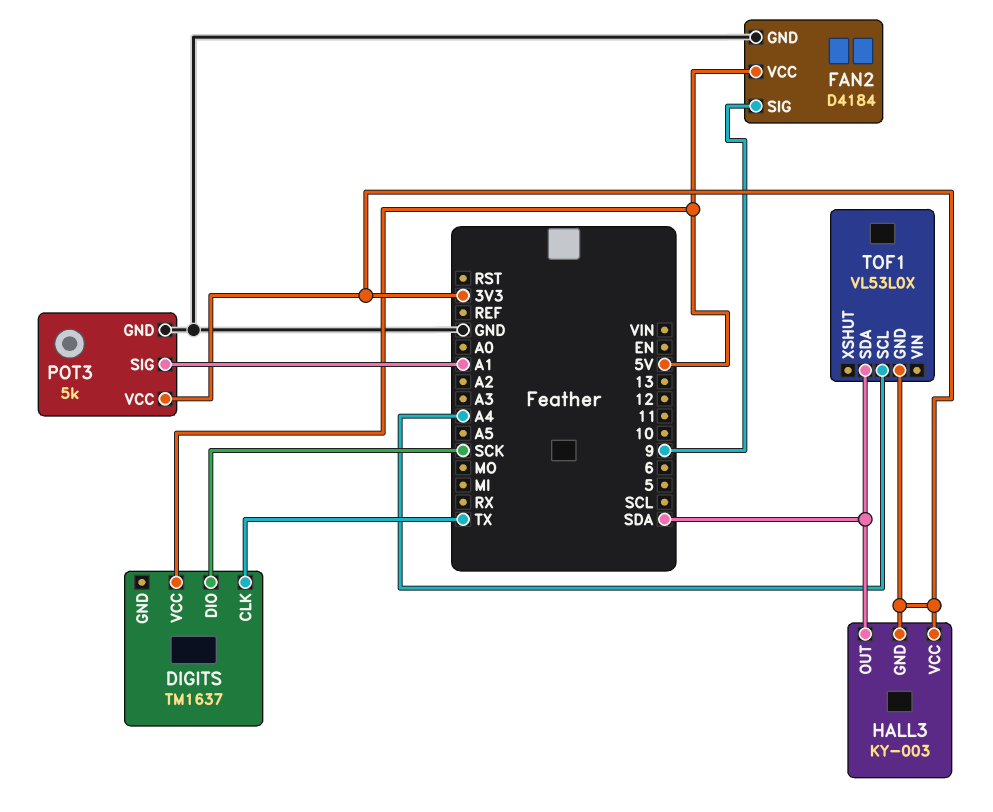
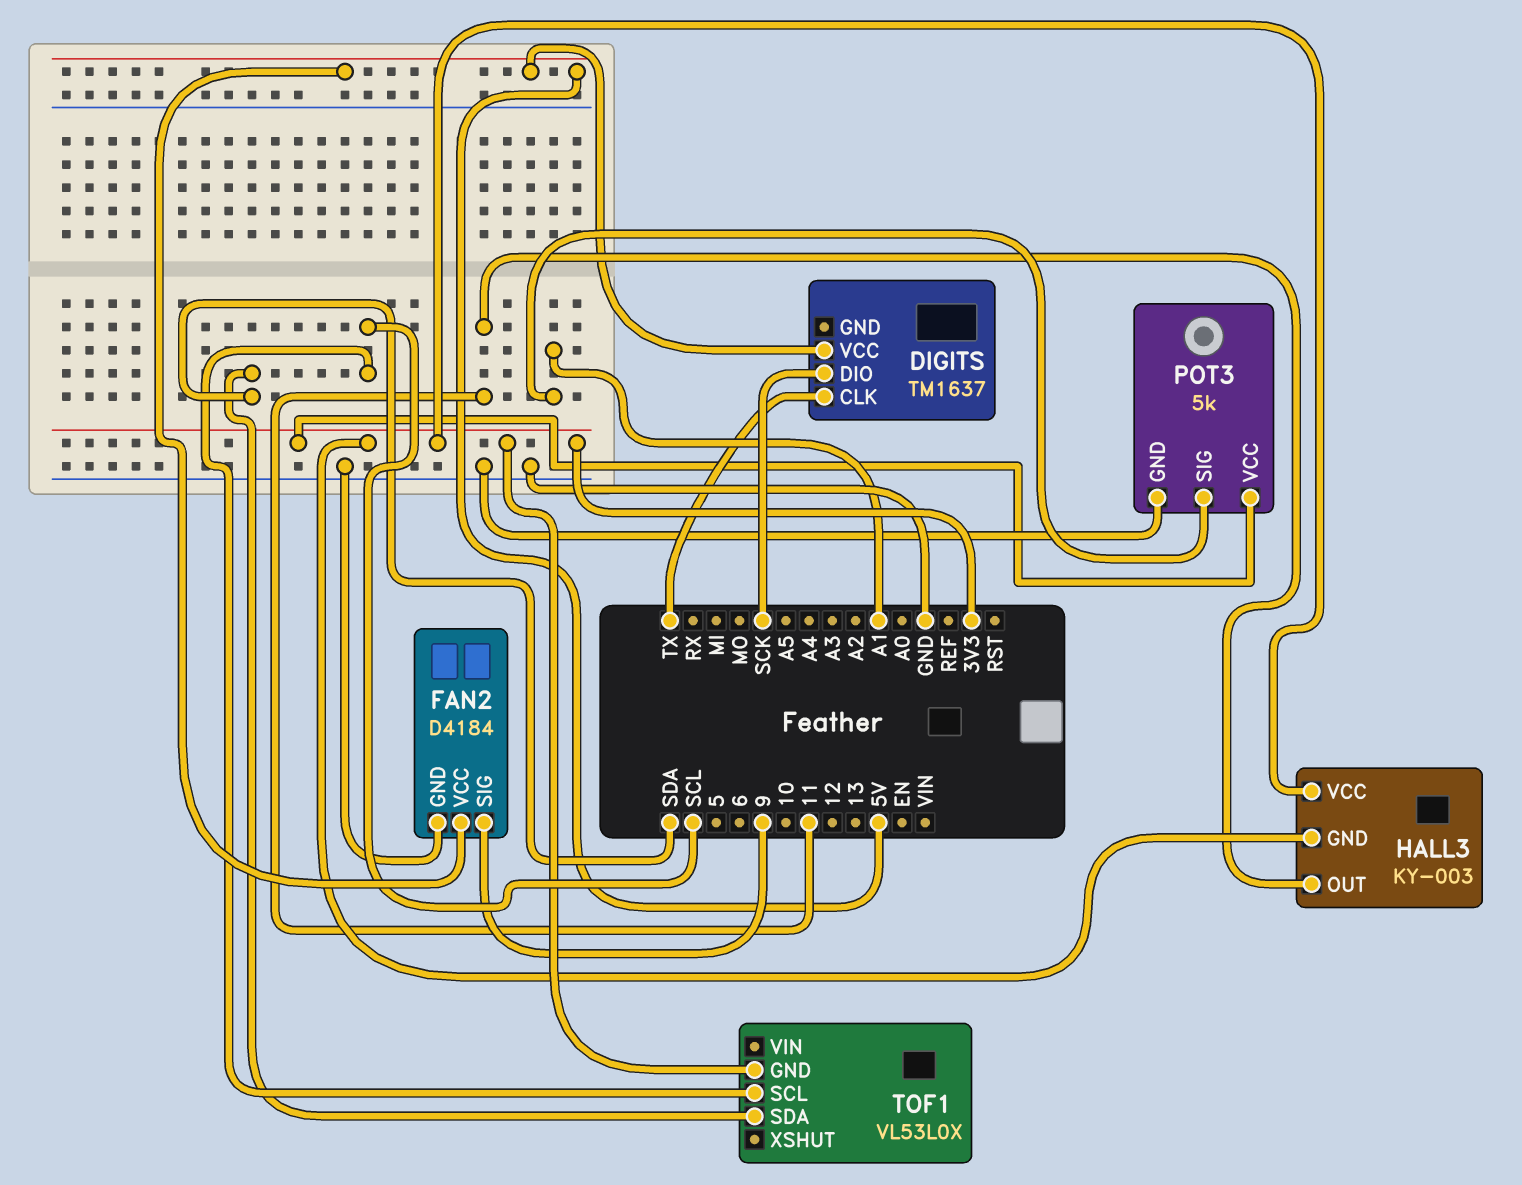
HALL3 pin OUT: SDA -> 11
TOF1 pin SCL: A4 -> SCL

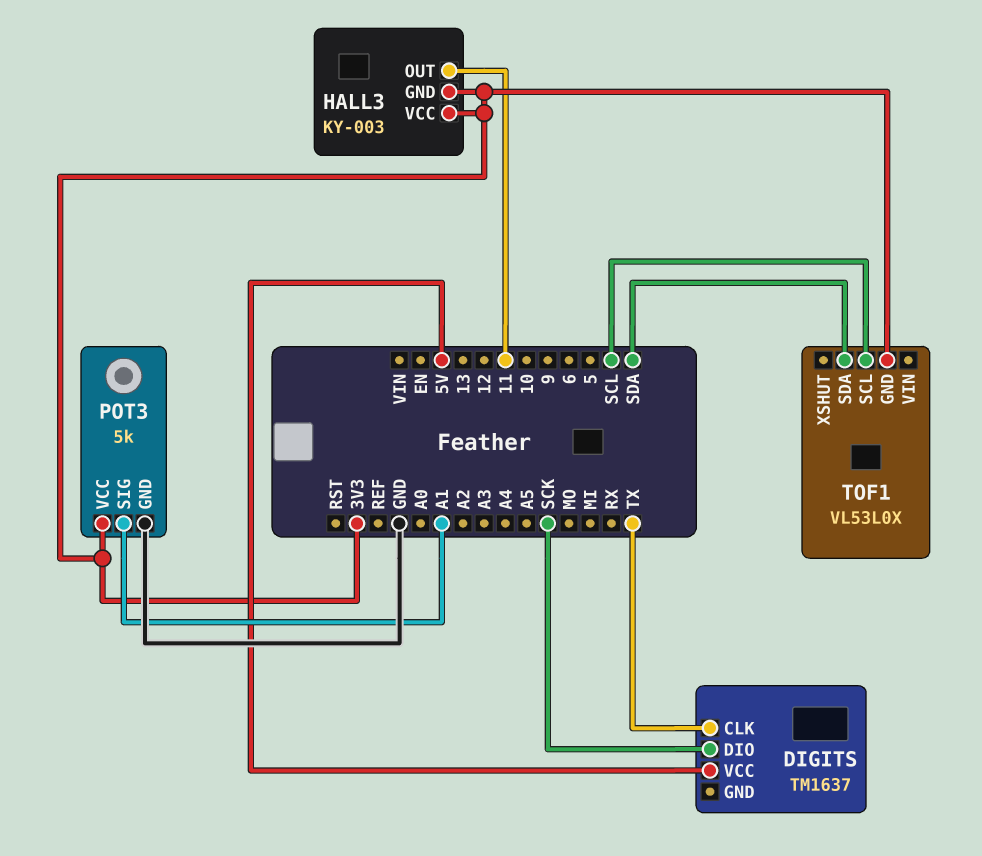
FAN2: D4184 -> none
FAN2 pin GND: GND -> none
FAN2 pin SIG: 9 -> none
FAN2 pin VCC: 5V -> none

